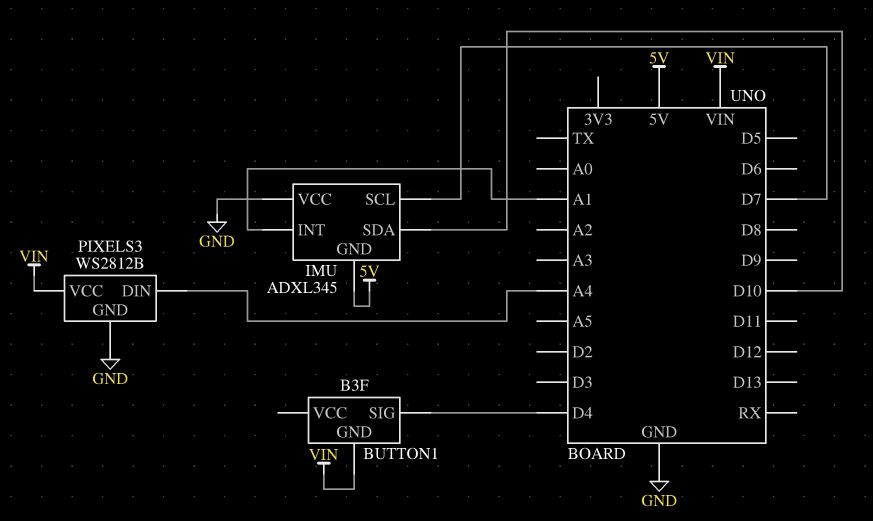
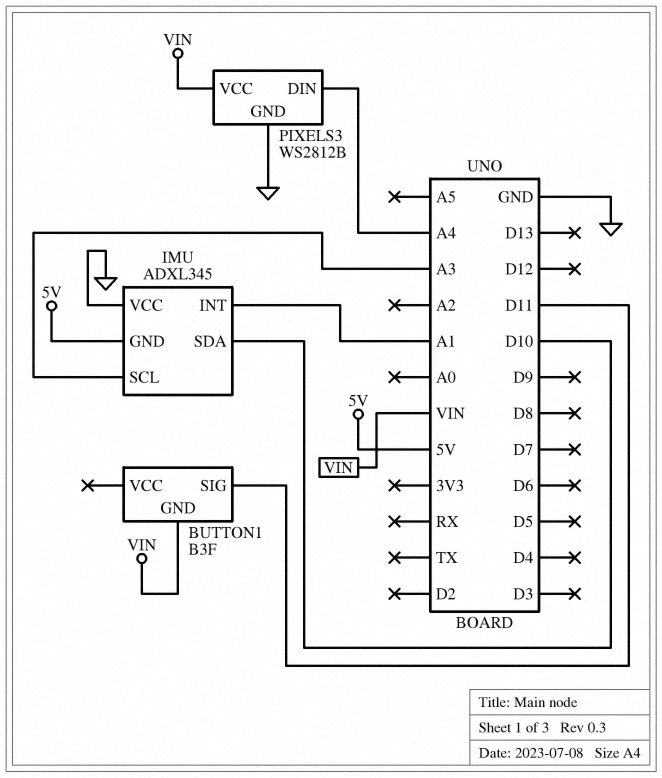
BUTTON1 pin SIG: D4 -> D11
IMU pin SCL: D7 -> A3

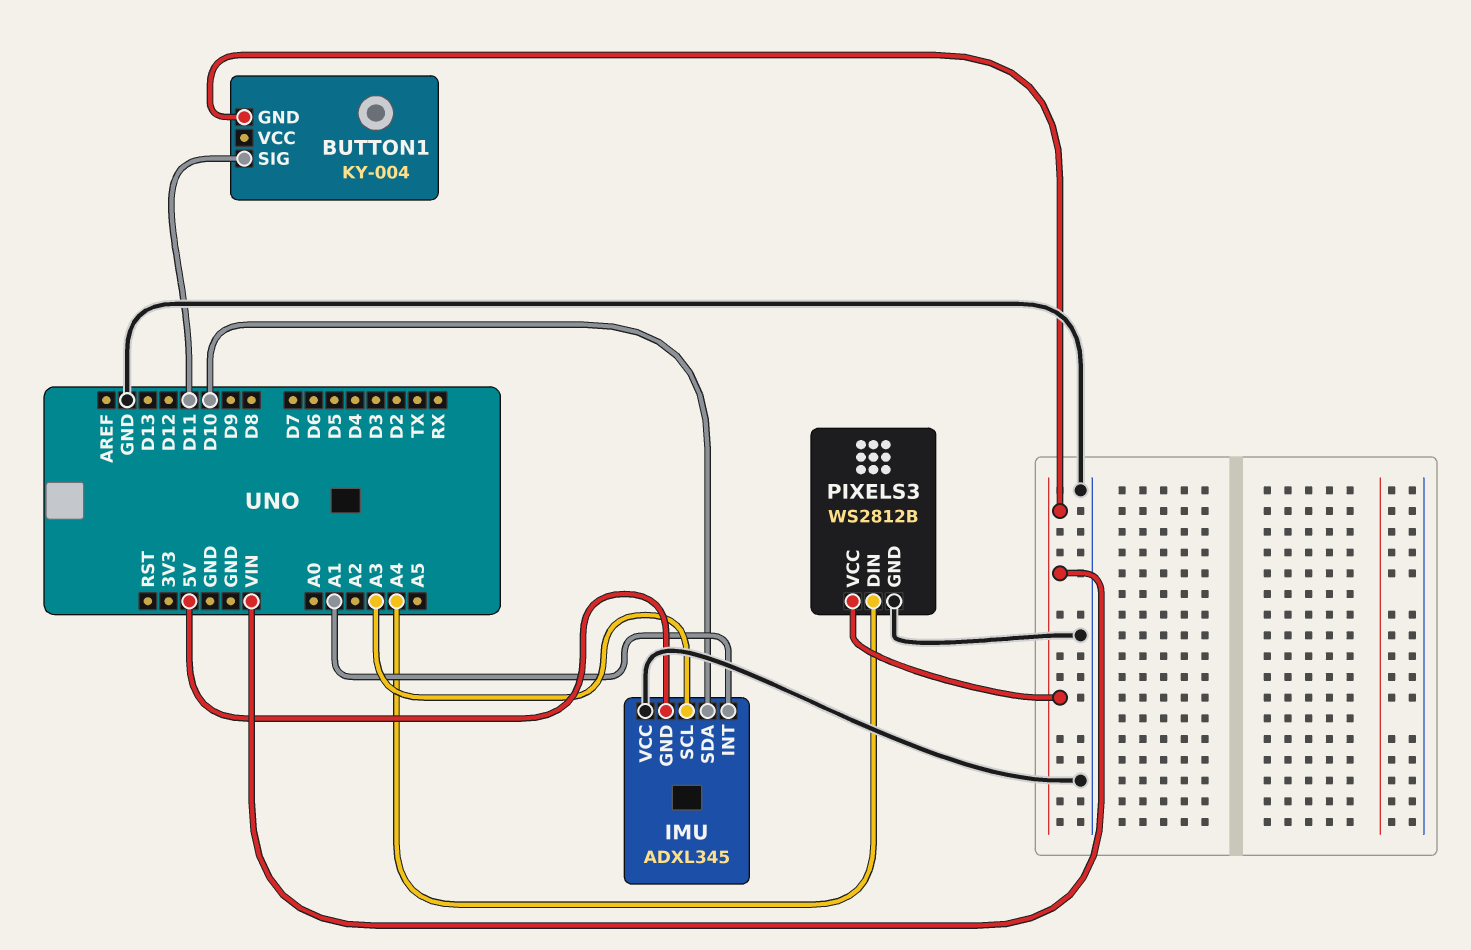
BUTTON1: B3F -> KY-004

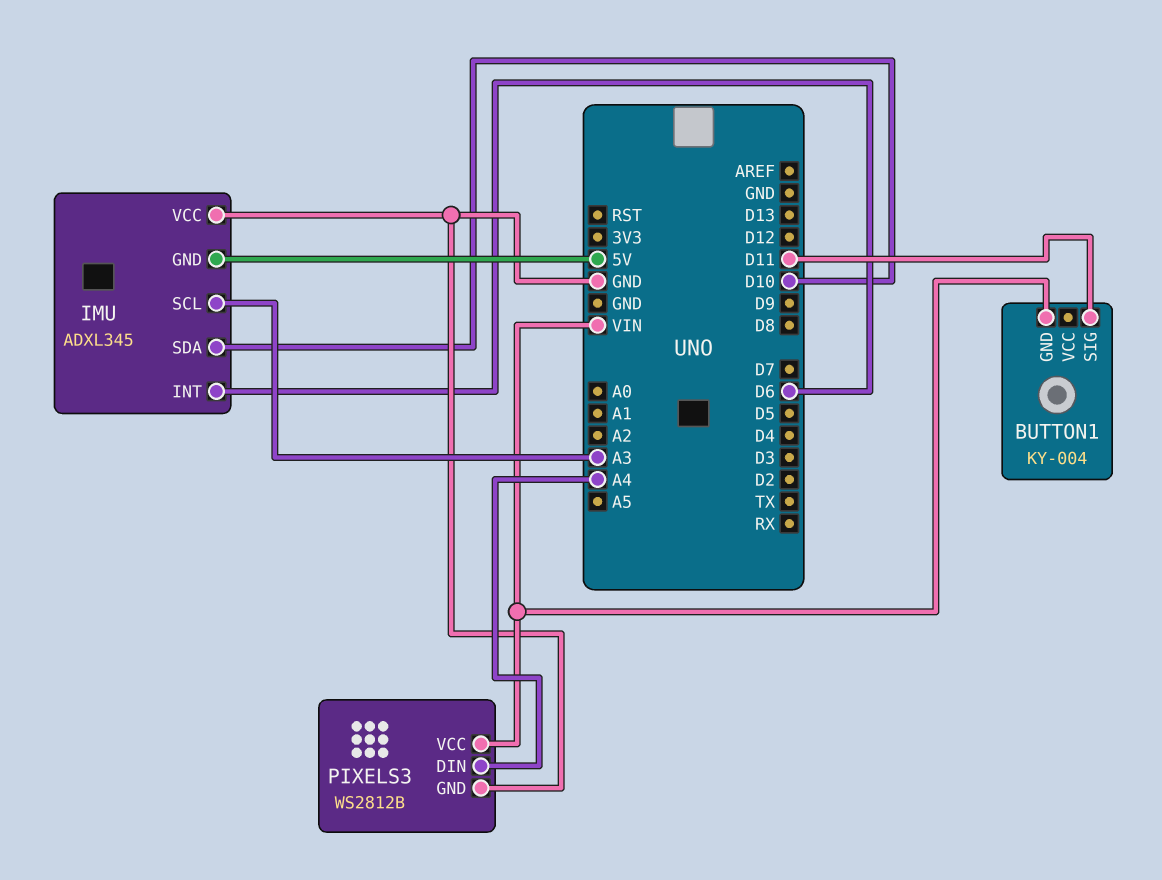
IMU pin INT: A1 -> D6

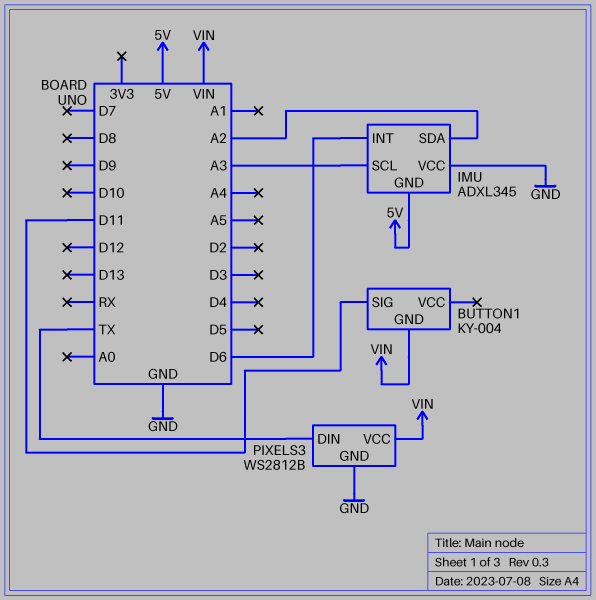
IMU pin SDA: D10 -> A2
PIXELS3 pin DIN: A4 -> TX

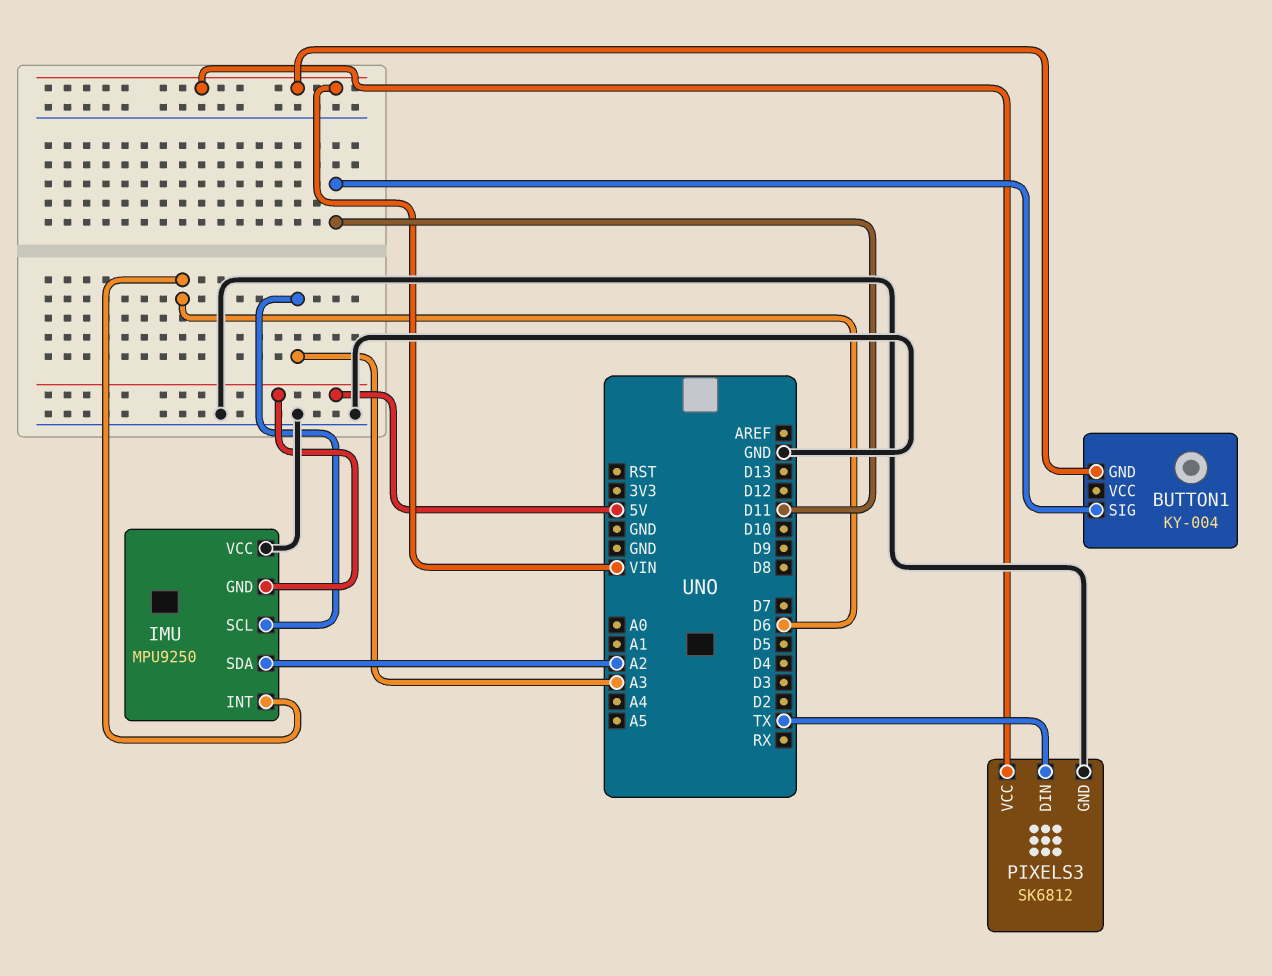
IMU: ADXL345 -> MPU9250
PIXELS3: WS2812B -> SK6812

